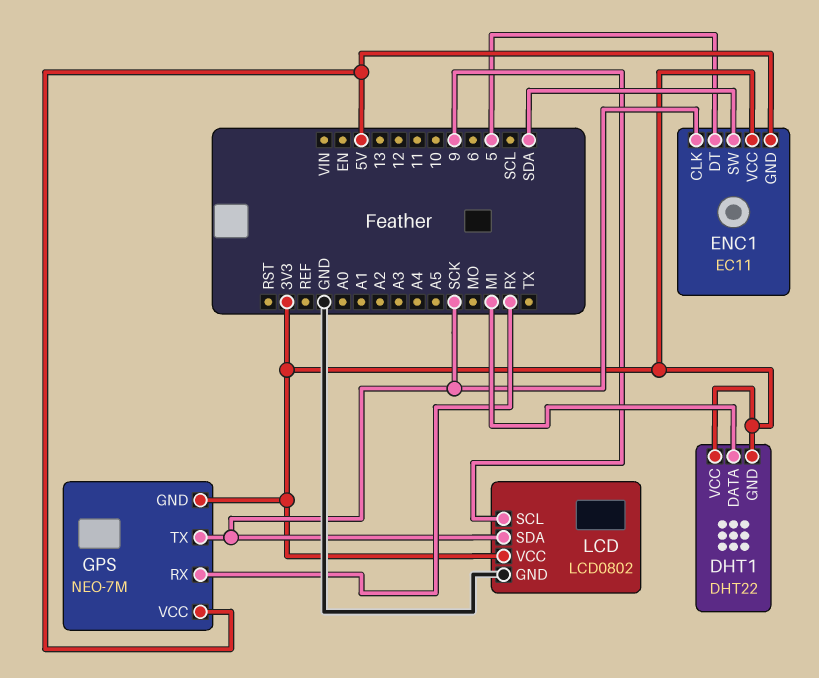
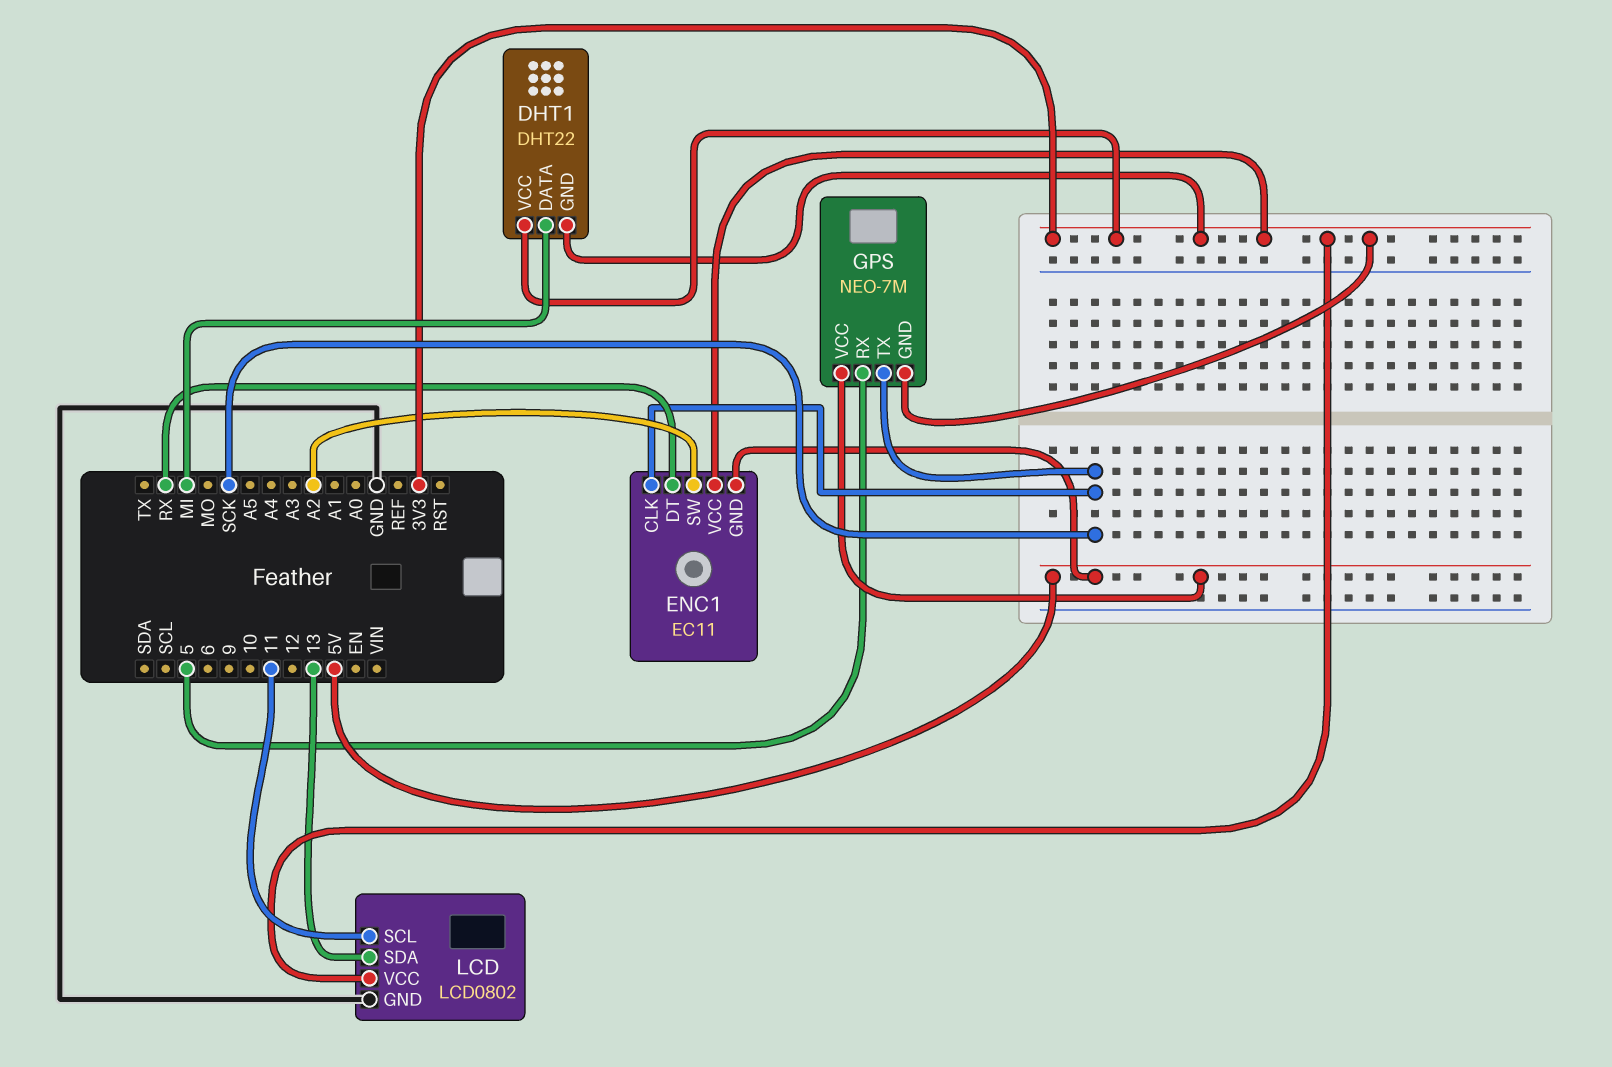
ENC1 pin DT: 5 -> RX
ENC1 pin SW: SDA -> A2
GPS pin RX: RX -> 5
LCD pin SCL: 9 -> 11
LCD pin SDA: SCK -> 13

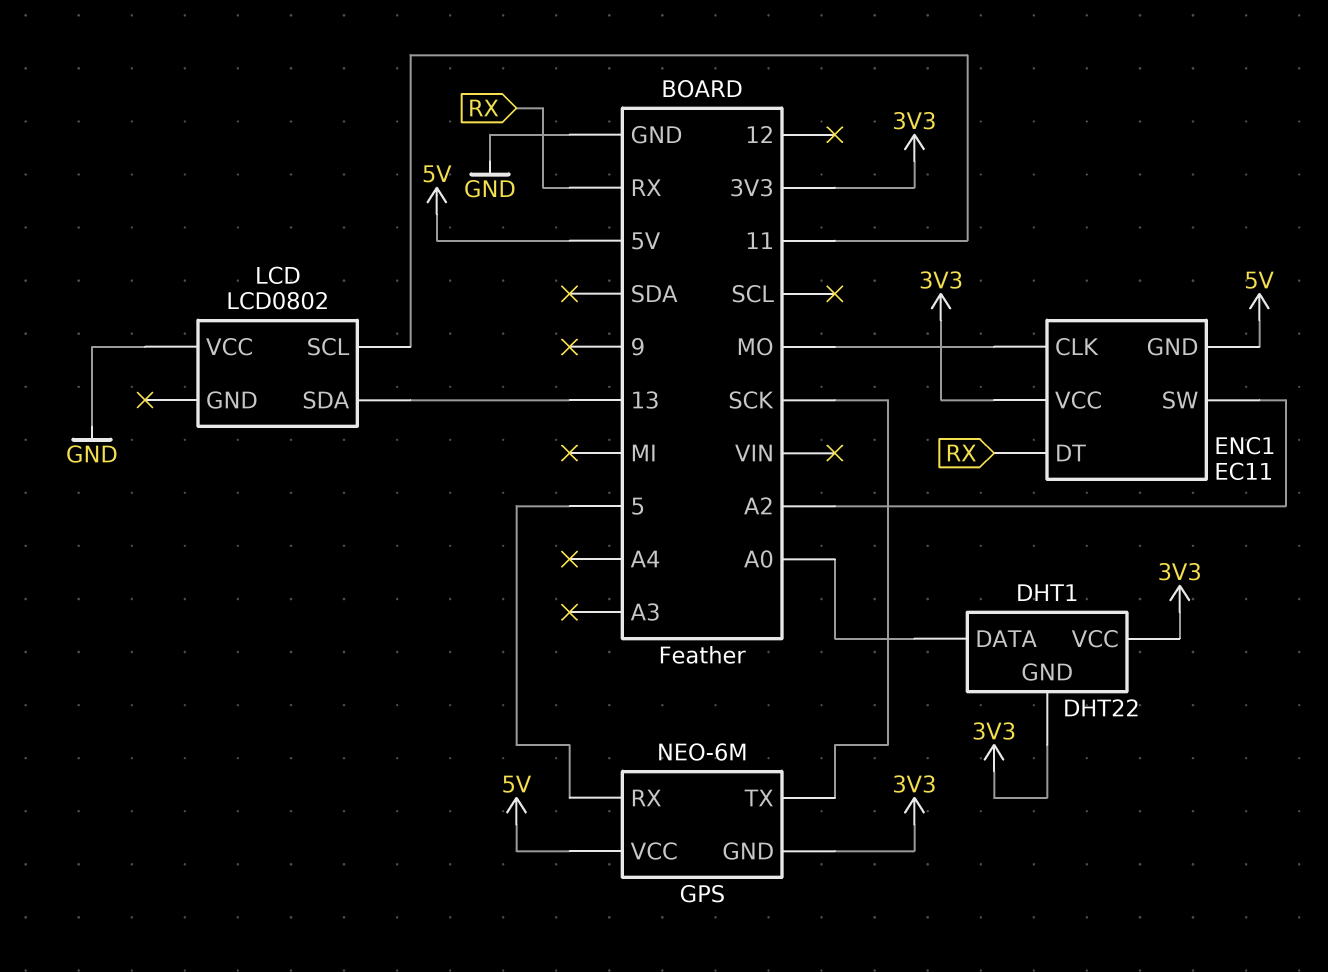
DHT1 pin DATA: MI -> A0
ENC1 pin CLK: SCK -> MO
GPS: NEO-7M -> NEO-6M
LCD pin GND: GND -> none
LCD pin VCC: 3V3 -> GND

